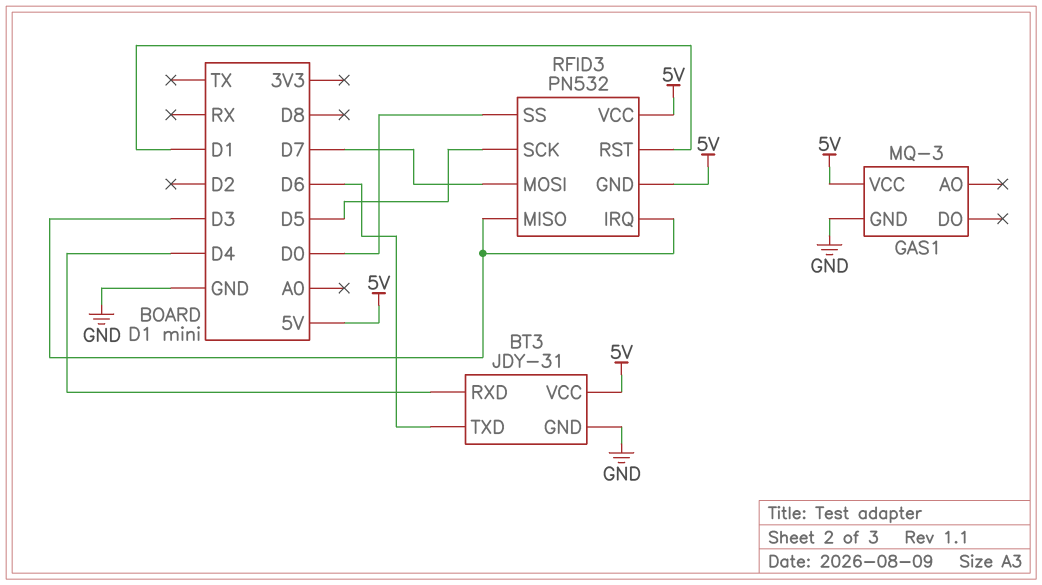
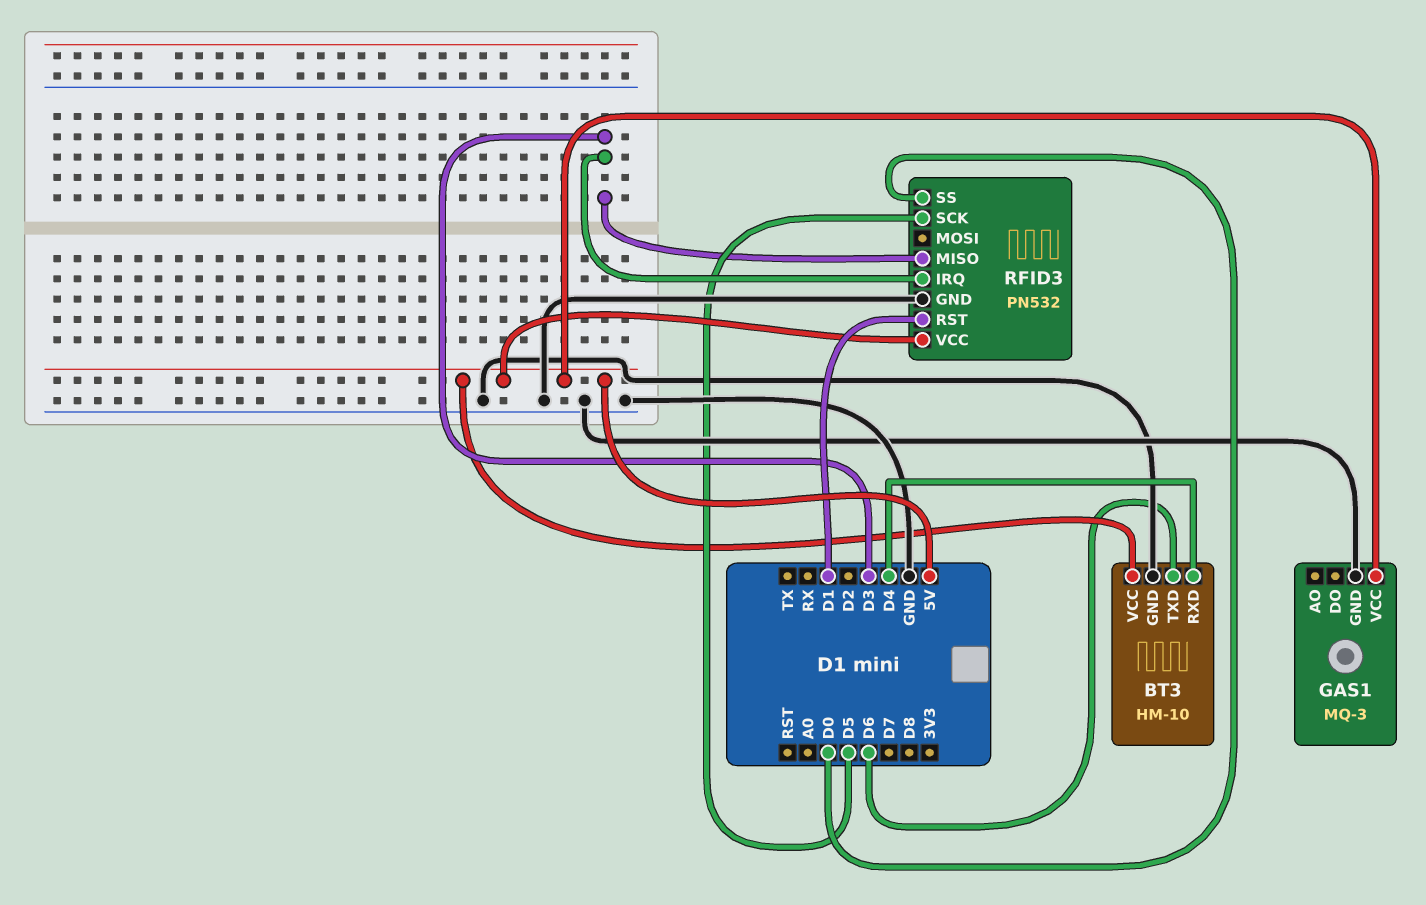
BT3: JDY-31 -> HM-10
RFID3 pin GND: 5V -> GND
RFID3 pin MOSI: D7 -> none

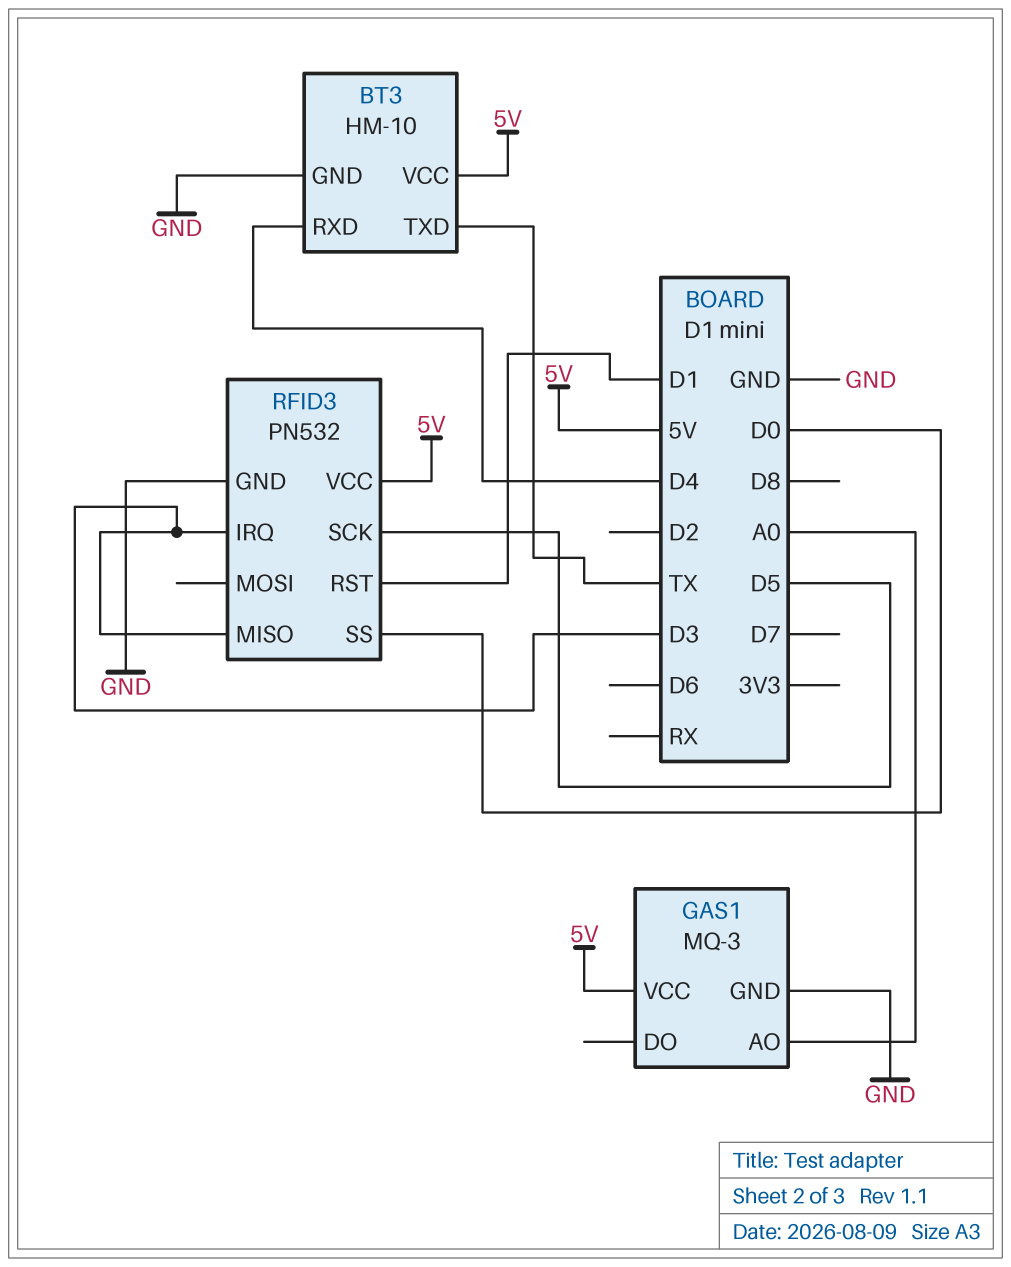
BT3 pin TXD: D6 -> TX
GAS1 pin AO: none -> A0

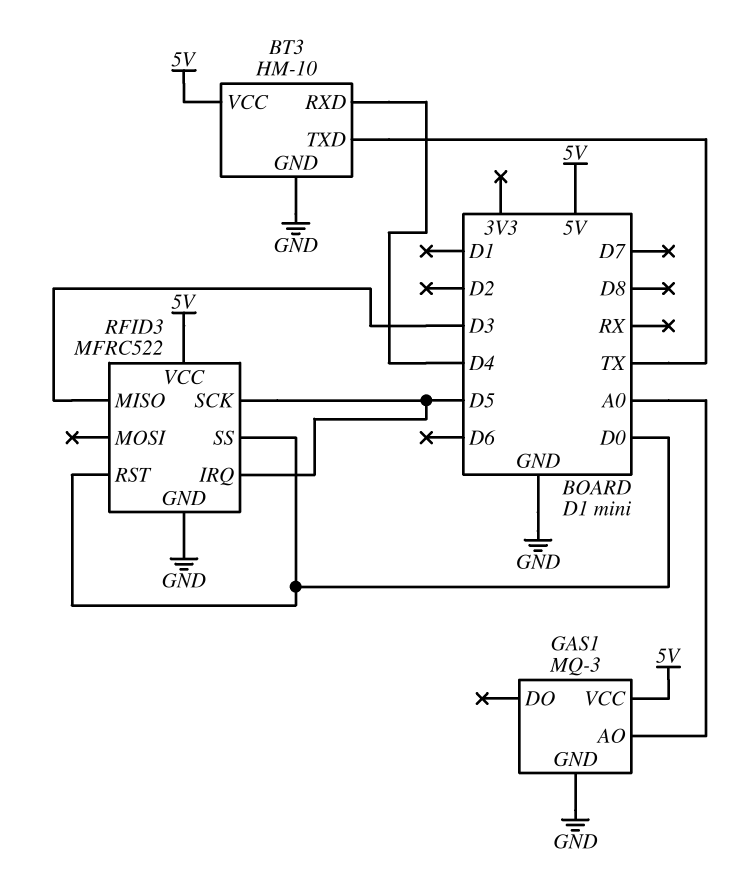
RFID3: PN532 -> MFRC522
RFID3 pin IRQ: D3 -> D5
RFID3 pin RST: D1 -> D0

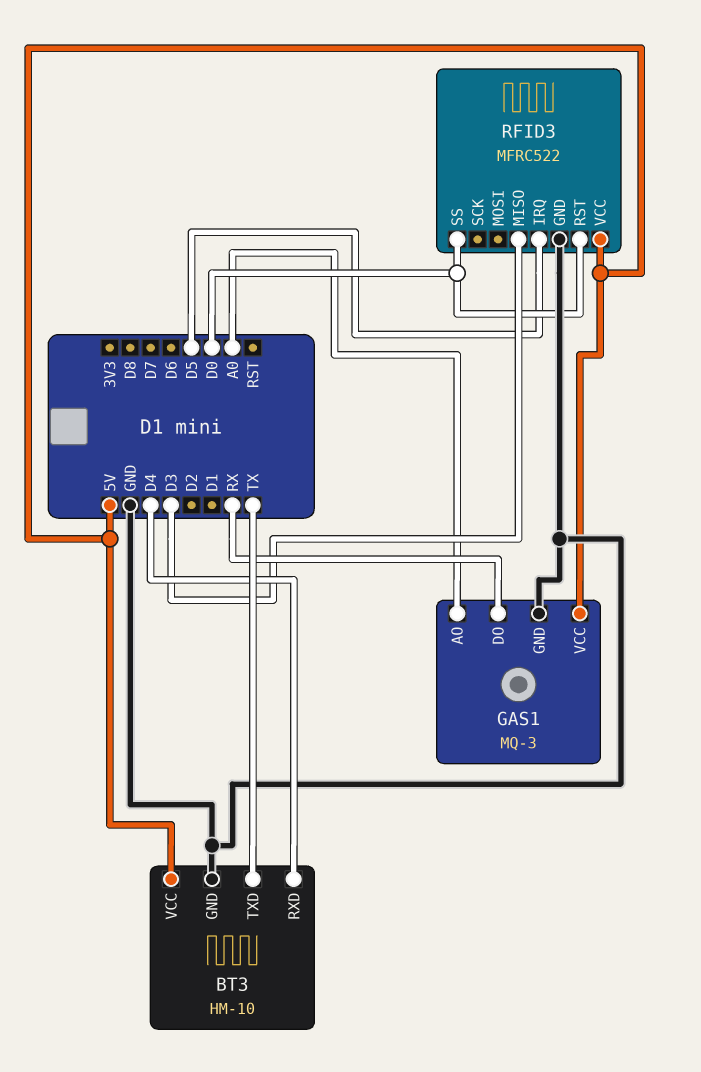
GAS1 pin DO: none -> RX
RFID3 pin SCK: D5 -> none

